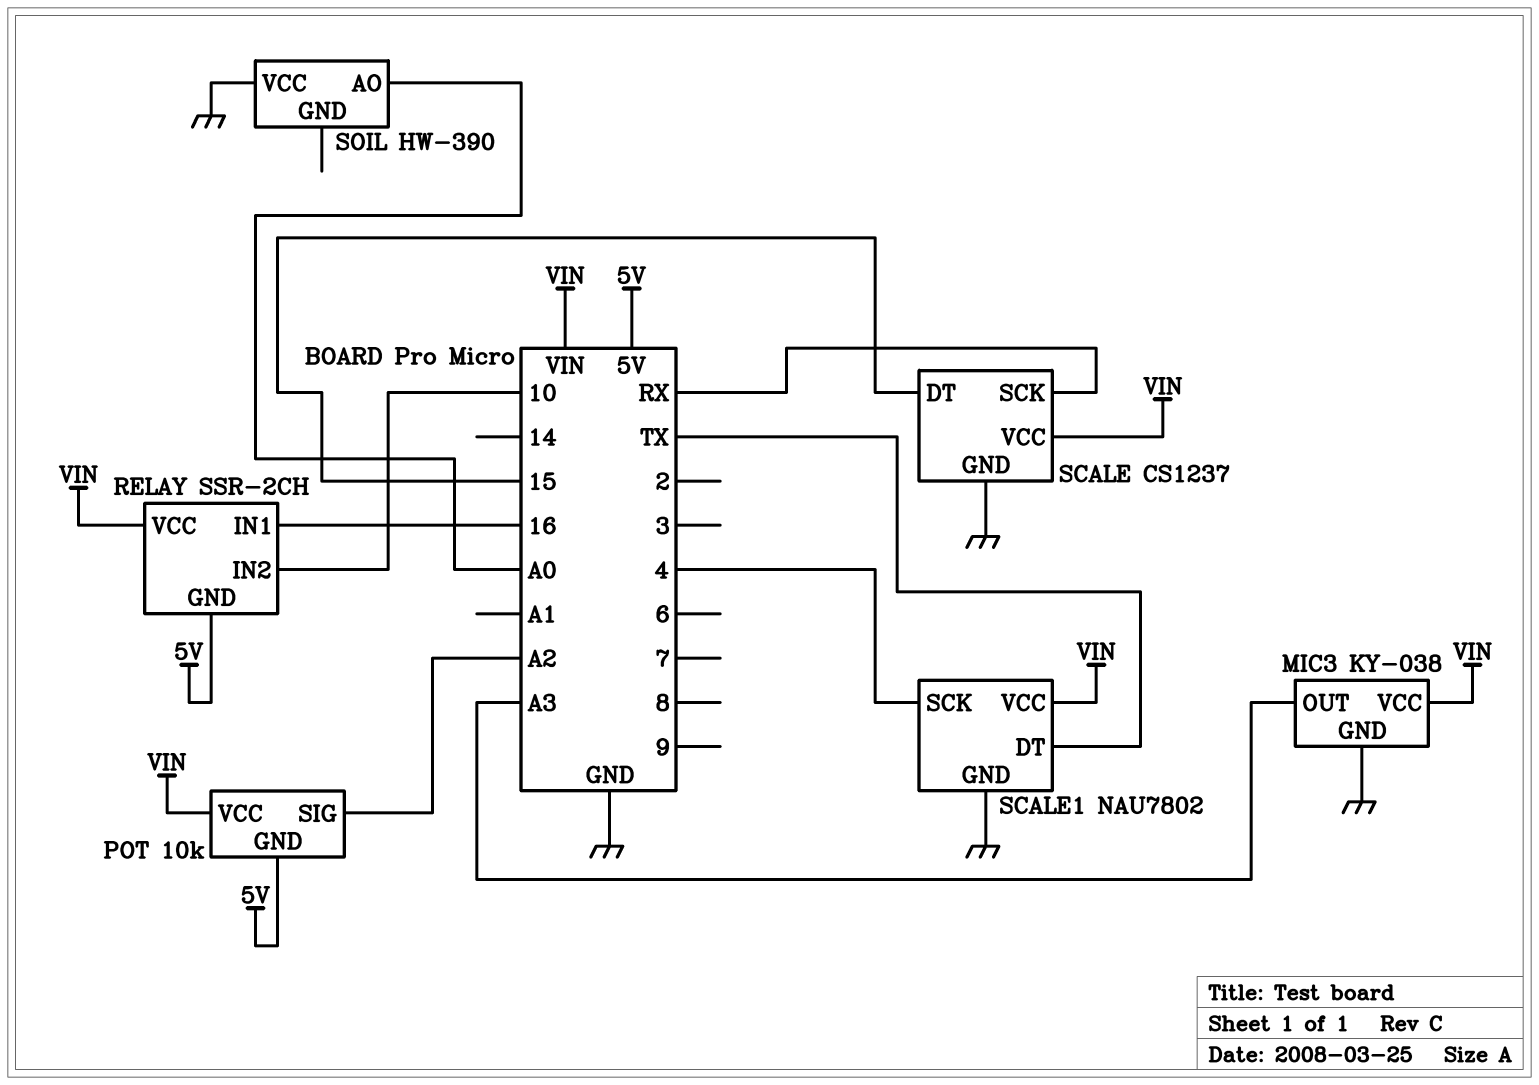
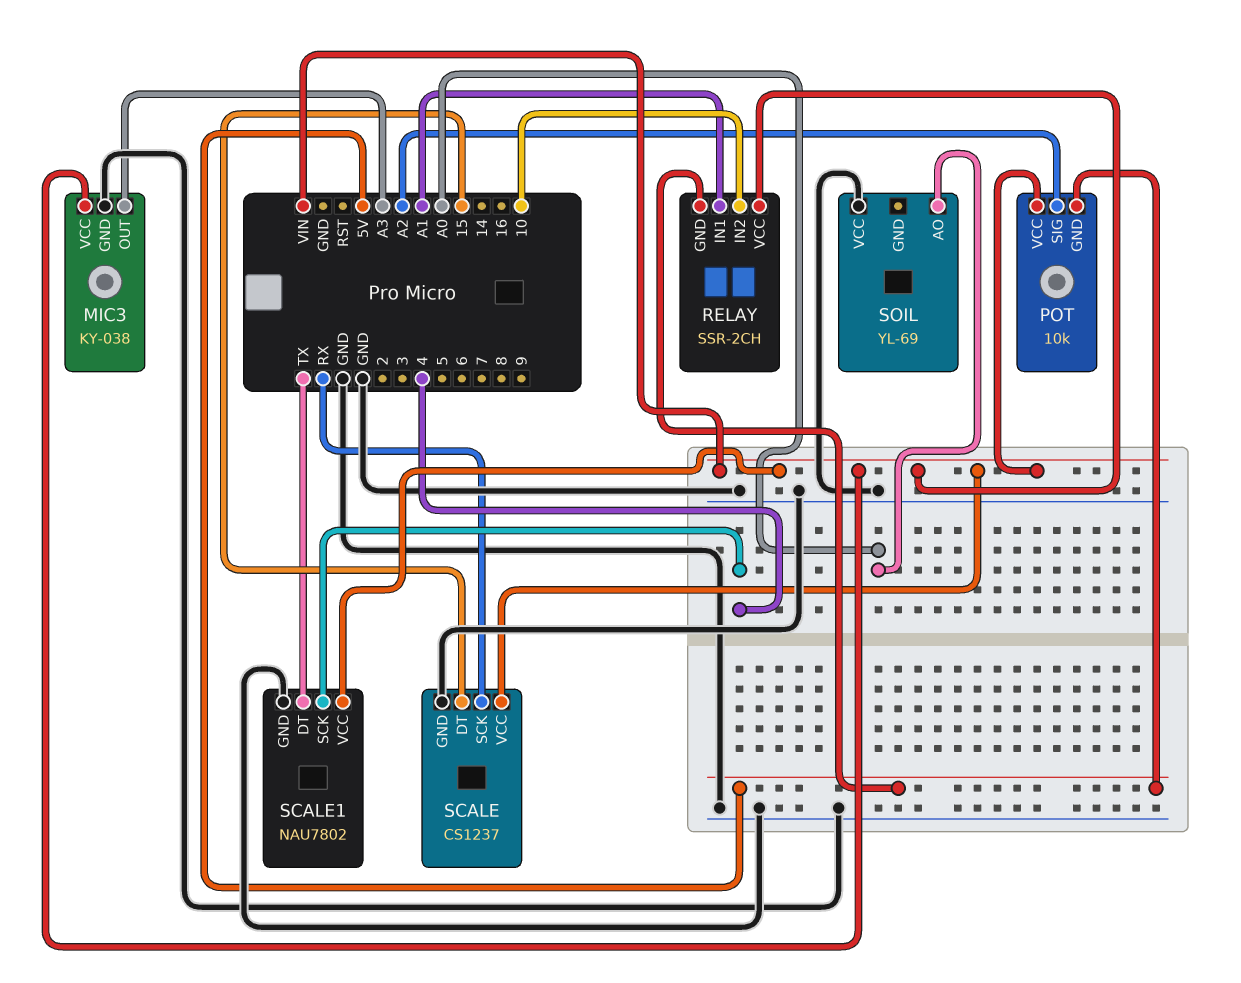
RELAY pin IN1: 16 -> A1
SOIL: HW-390 -> YL-69

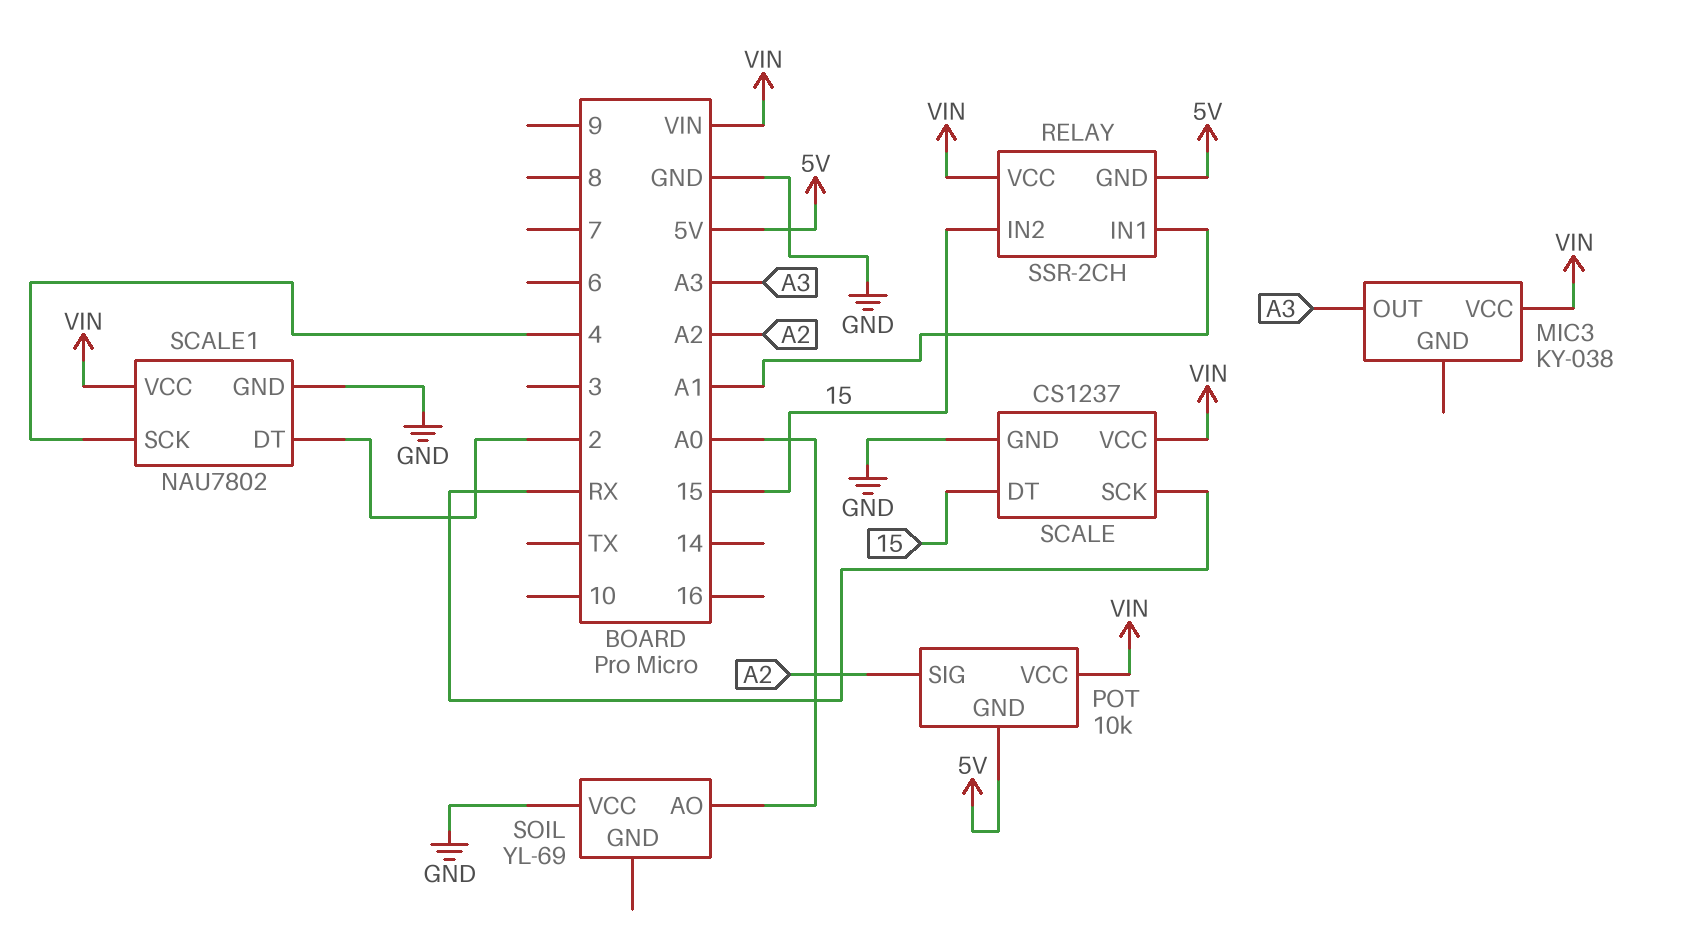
MIC3 pin GND: GND -> none
RELAY pin IN2: 10 -> 15
SCALE1 pin DT: TX -> 2

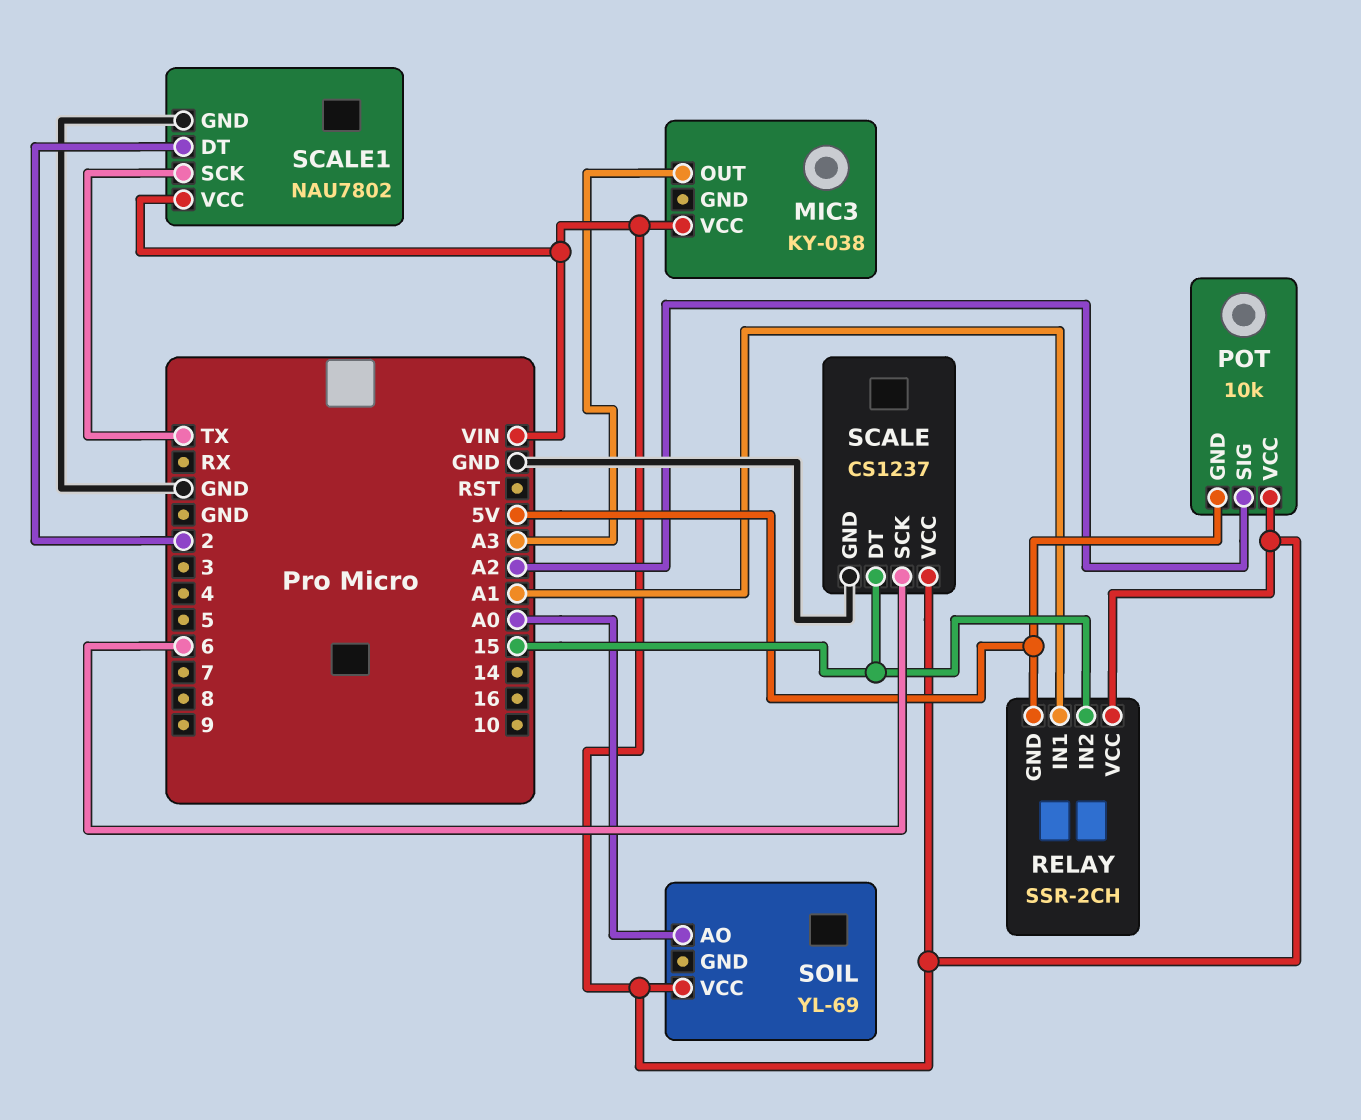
SCALE pin SCK: RX -> 6
SCALE1 pin SCK: 4 -> TX
SOIL pin VCC: GND -> VIN

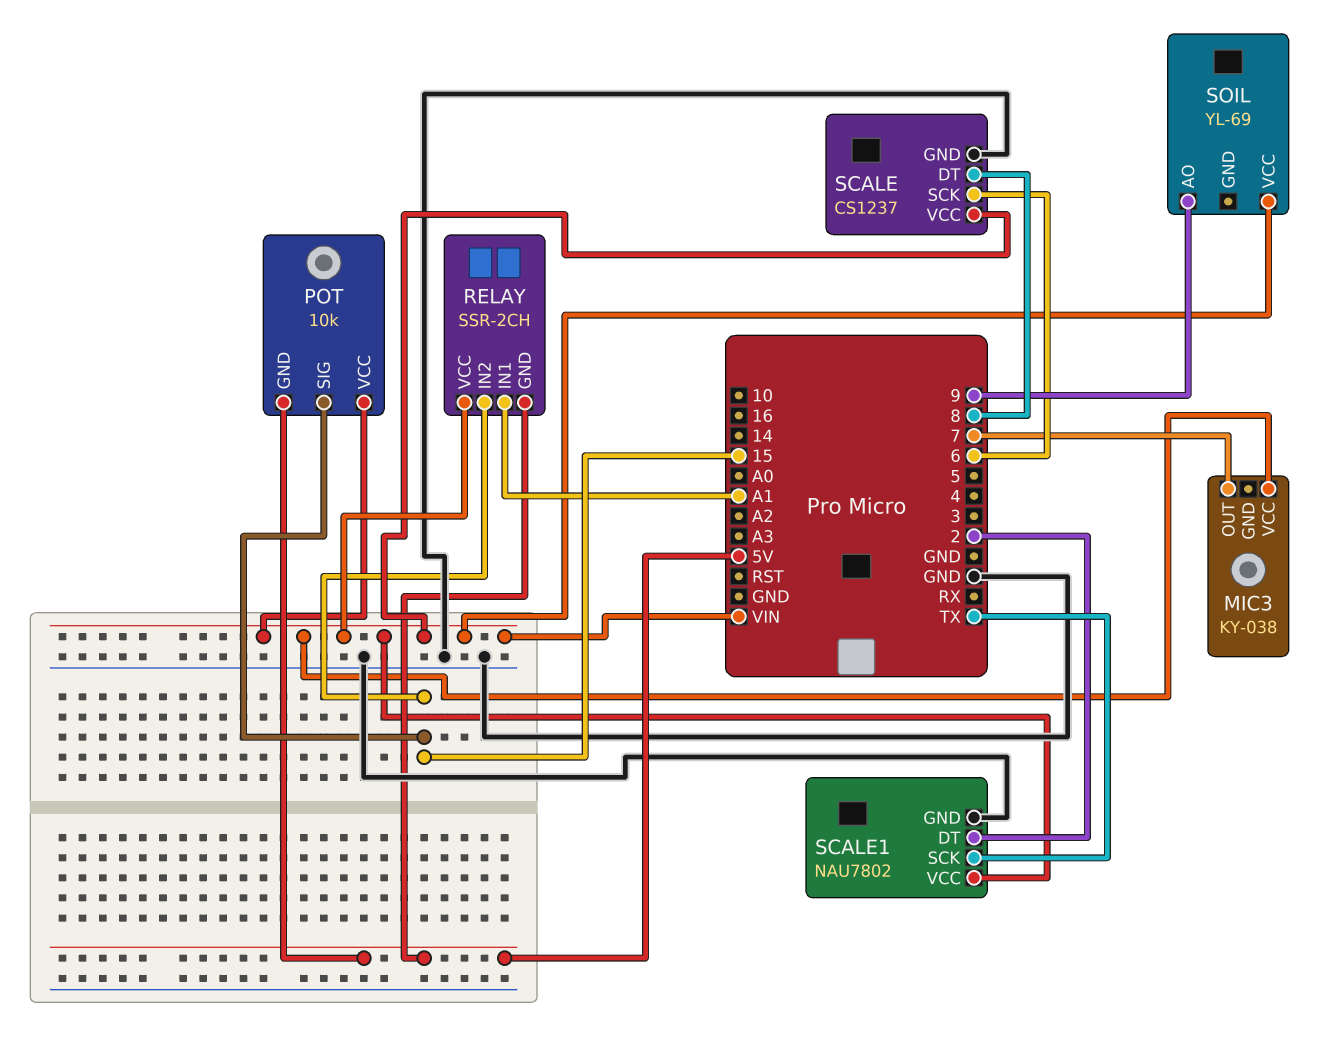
MIC3 pin OUT: A3 -> 7
POT pin SIG: A2 -> 15
SCALE pin DT: 15 -> 8
SOIL pin AO: A0 -> 9

